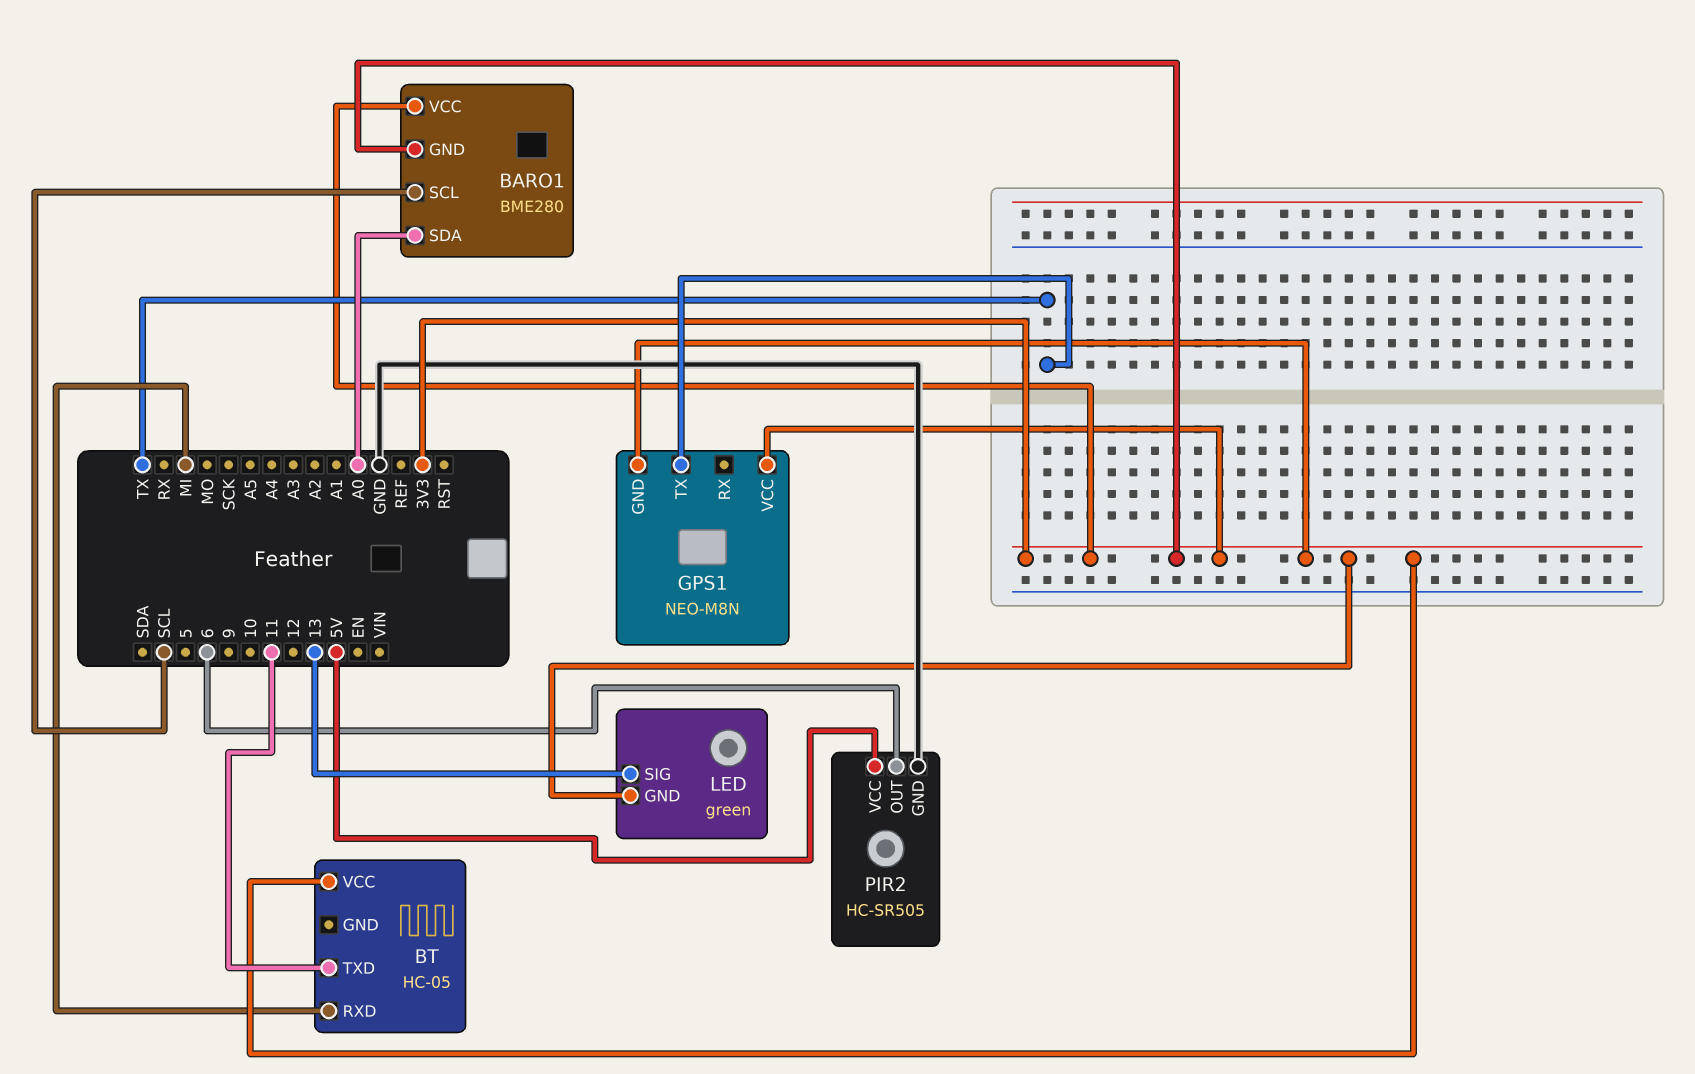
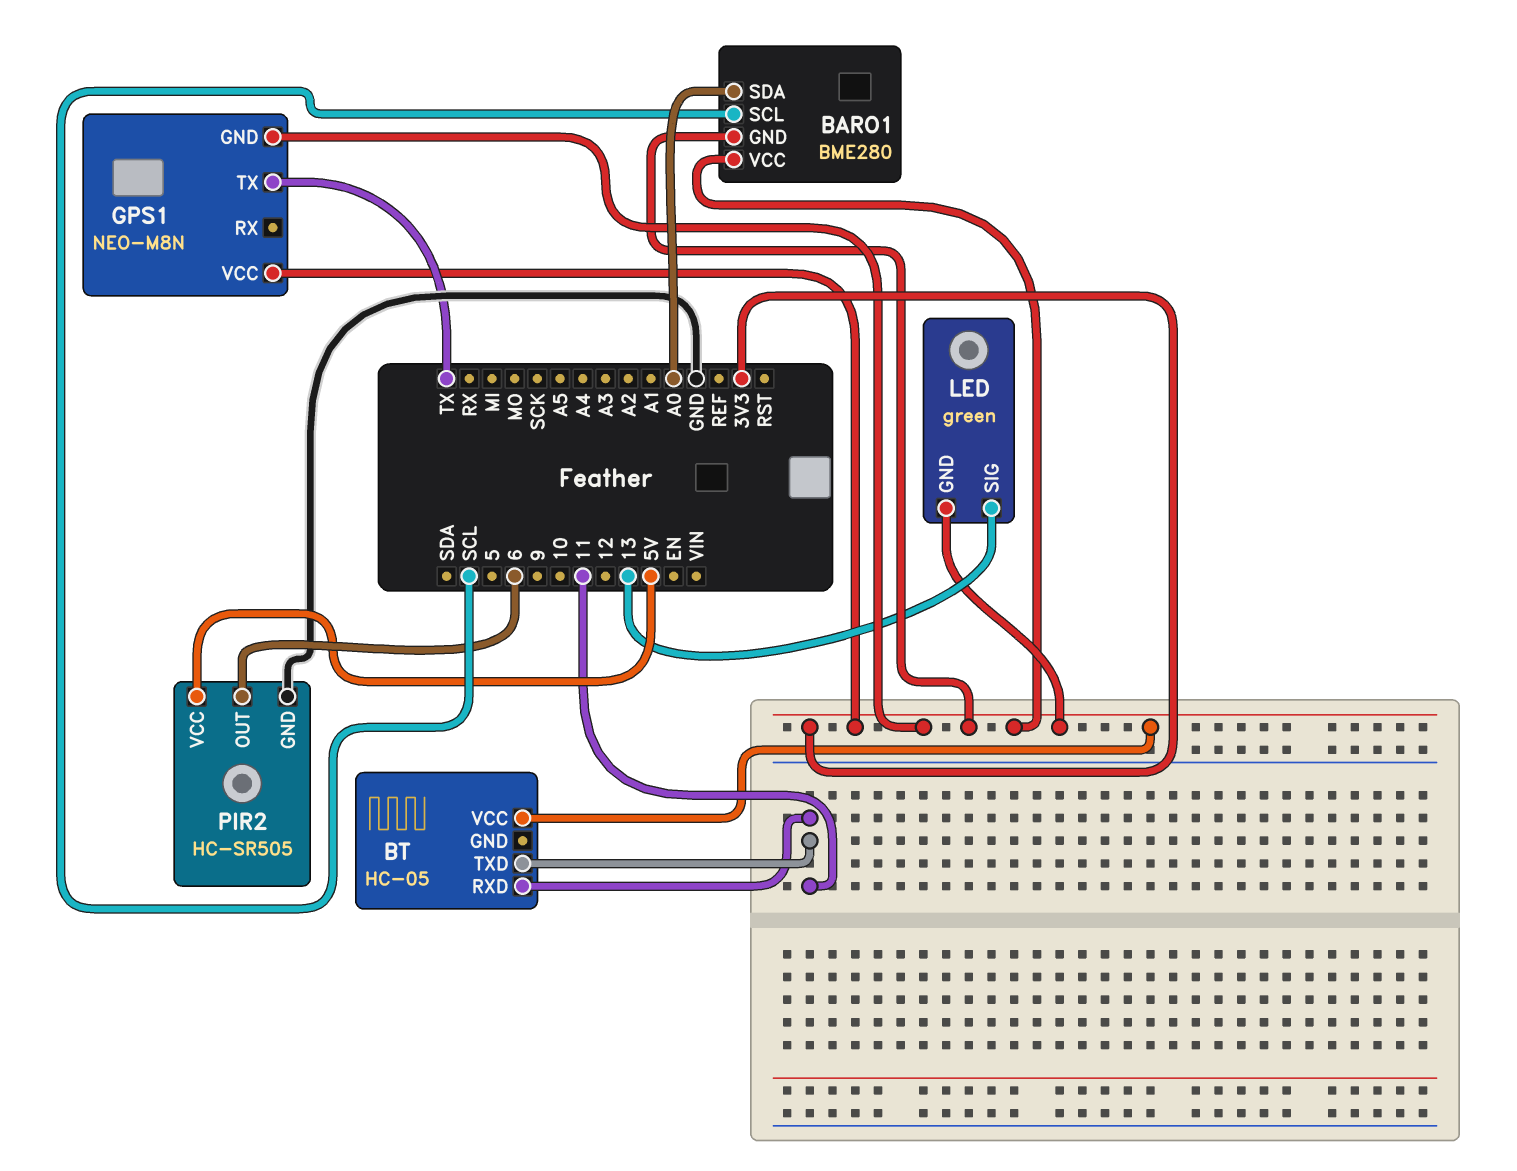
BT pin RXD: MI -> 11

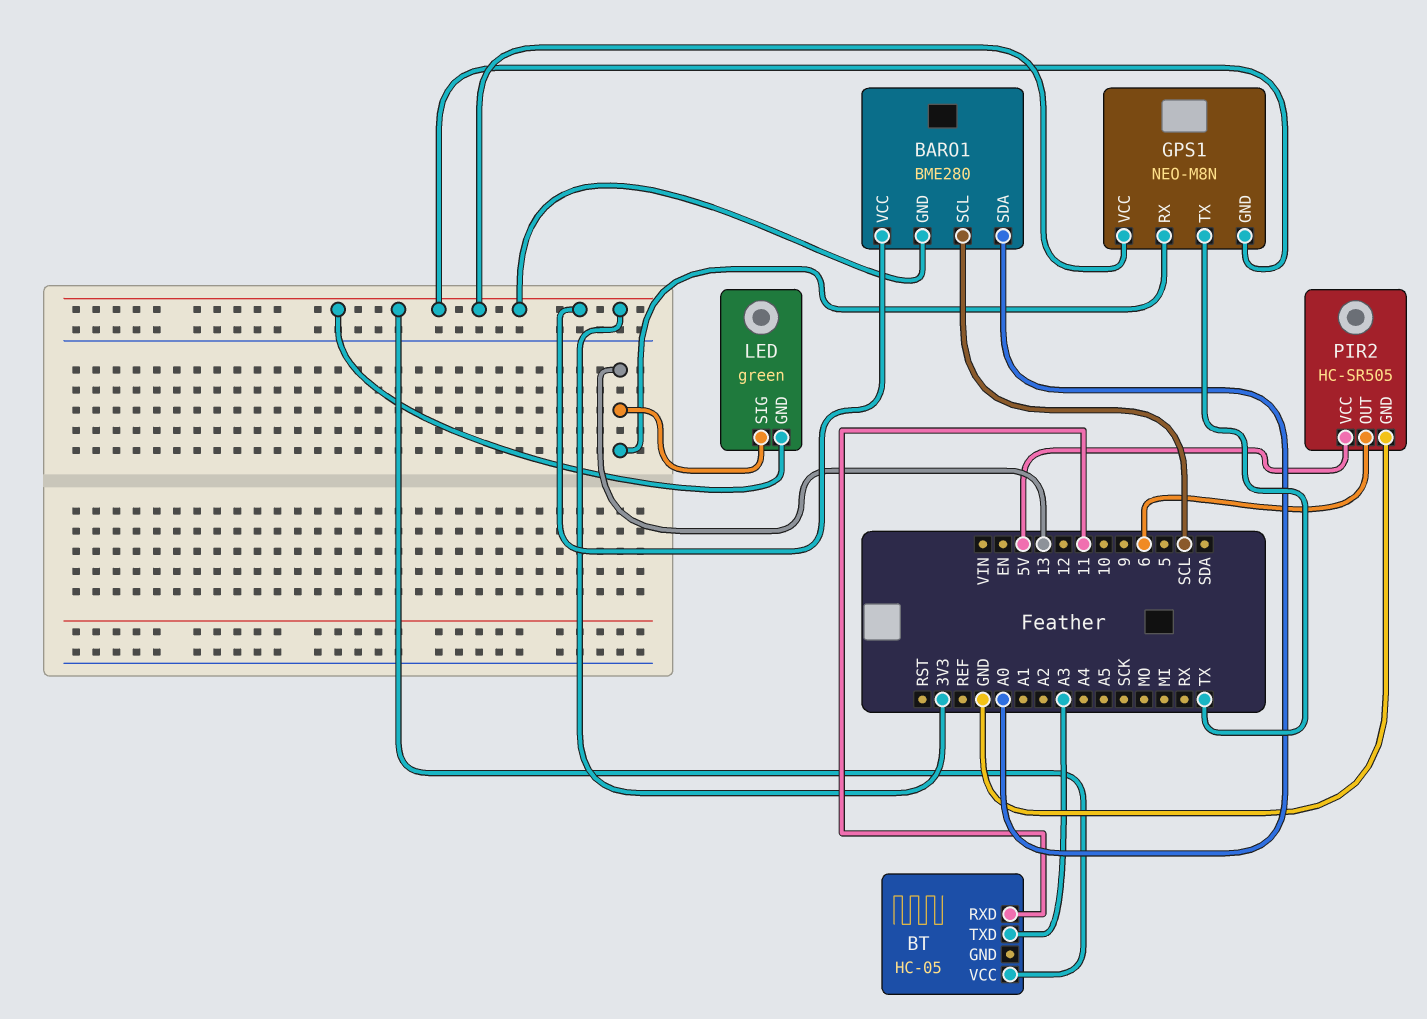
BT pin TXD: 11 -> A3
GPS1 pin RX: none -> 13

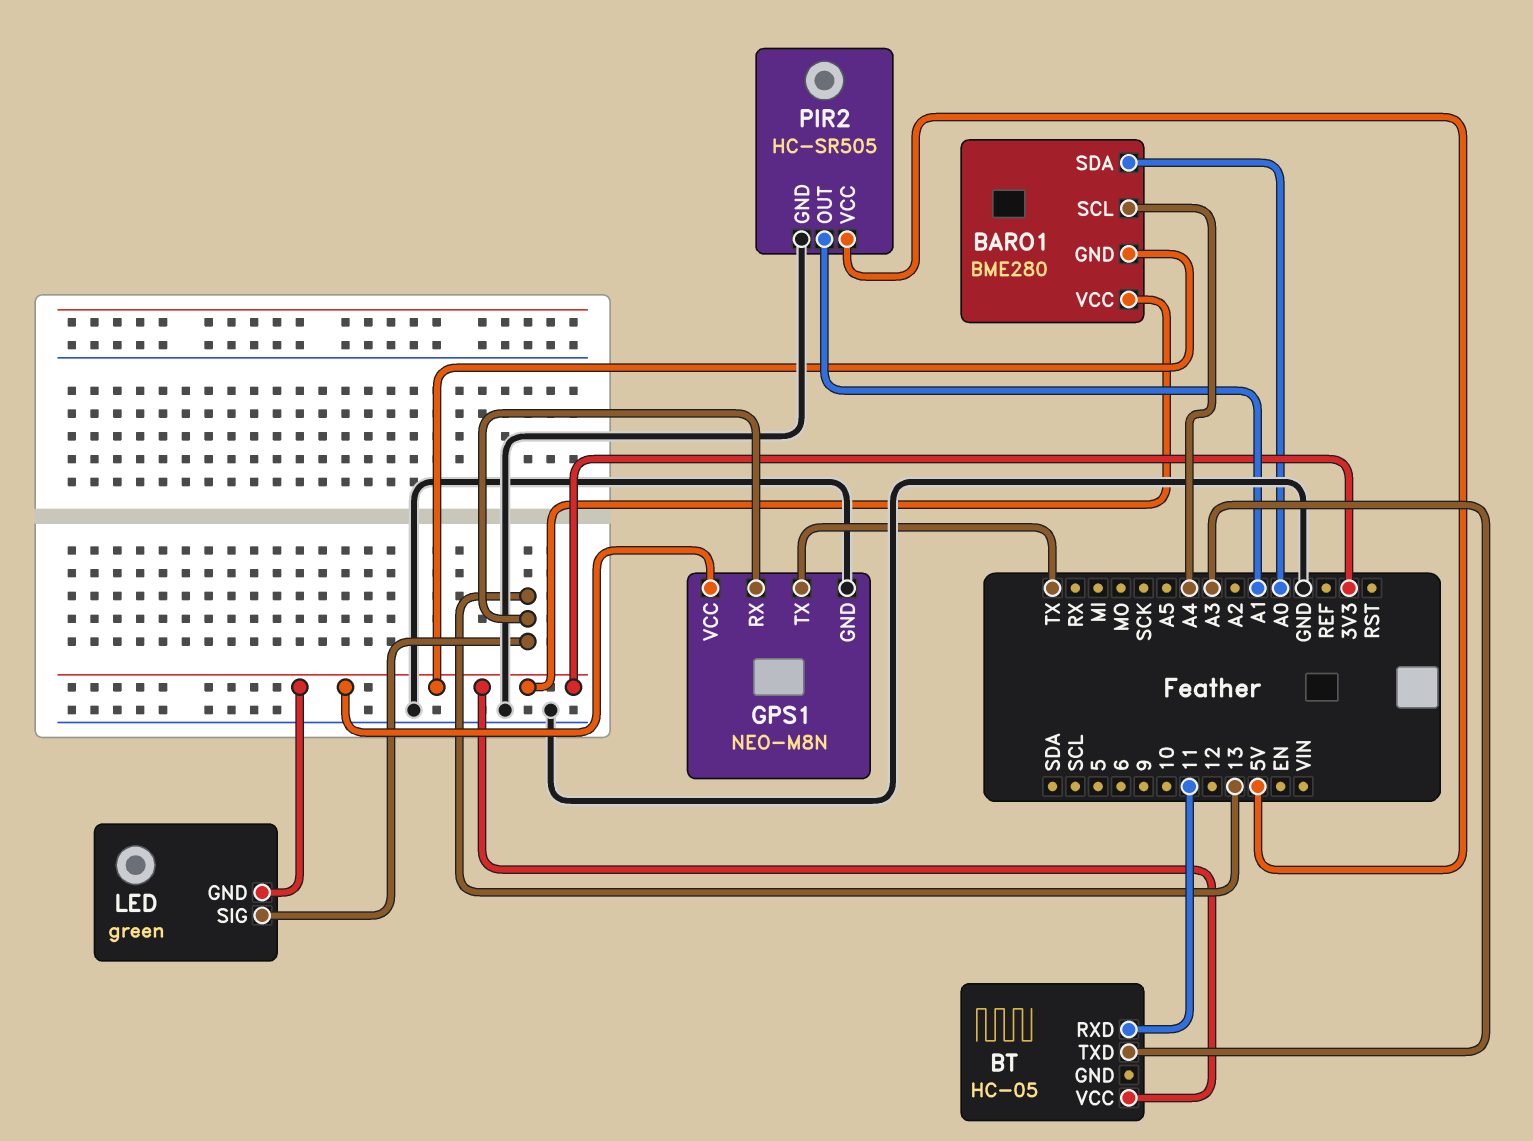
BARO1 pin SCL: SCL -> A4
GPS1 pin GND: 3V3 -> GND
PIR2 pin OUT: 6 -> A1

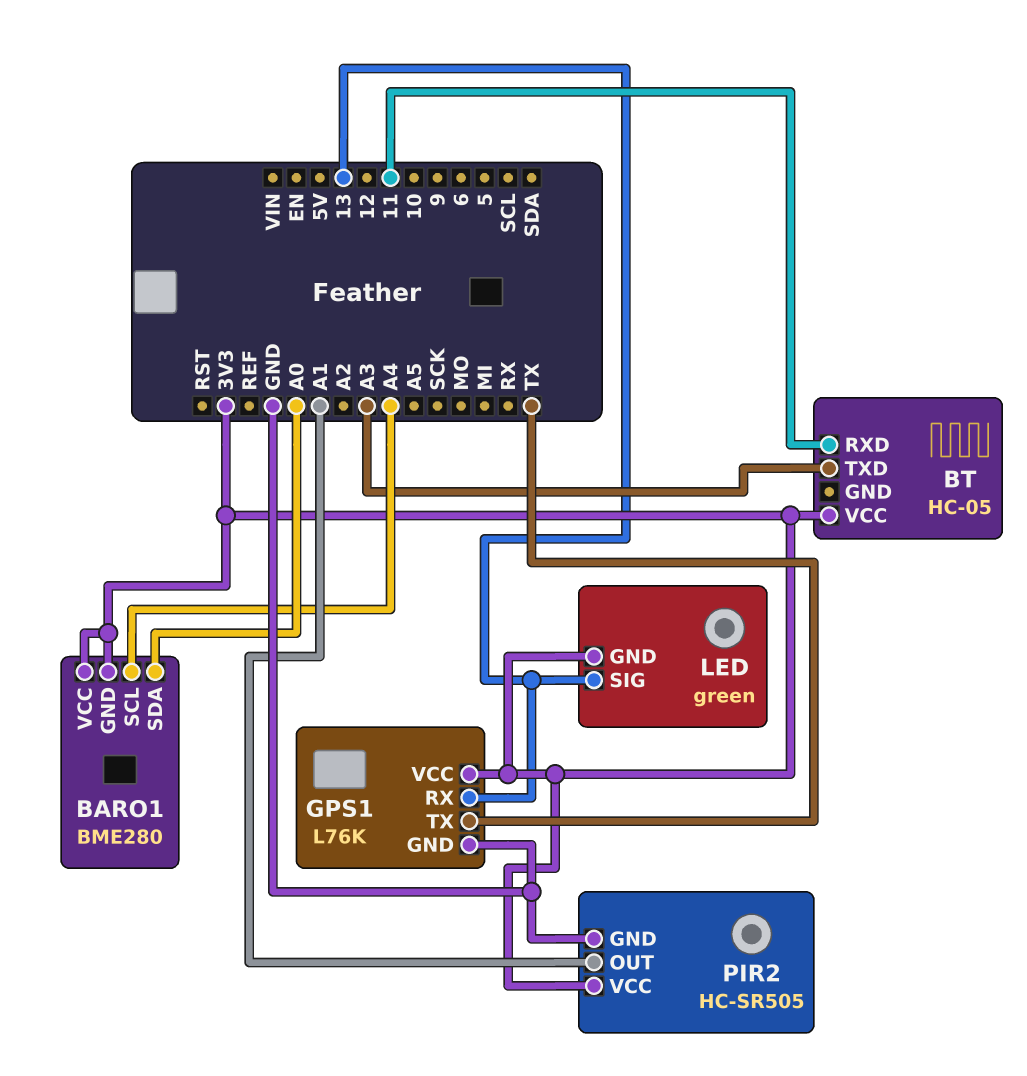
GPS1: NEO-M8N -> L76K
PIR2 pin VCC: 5V -> 3V3

